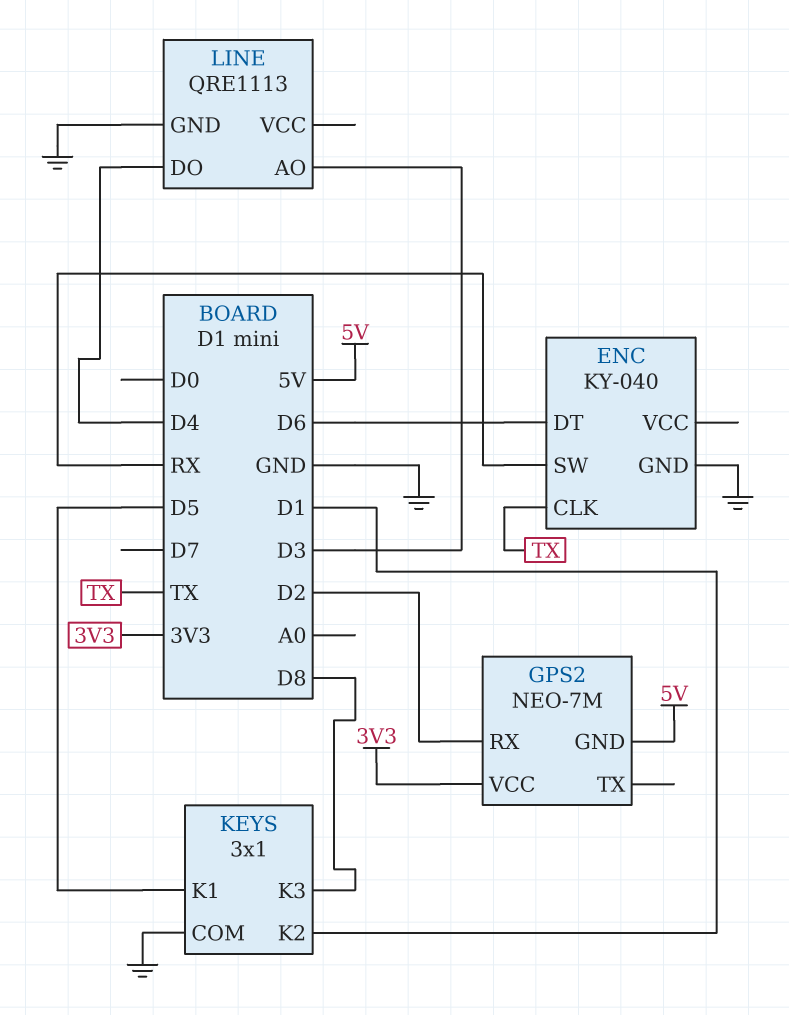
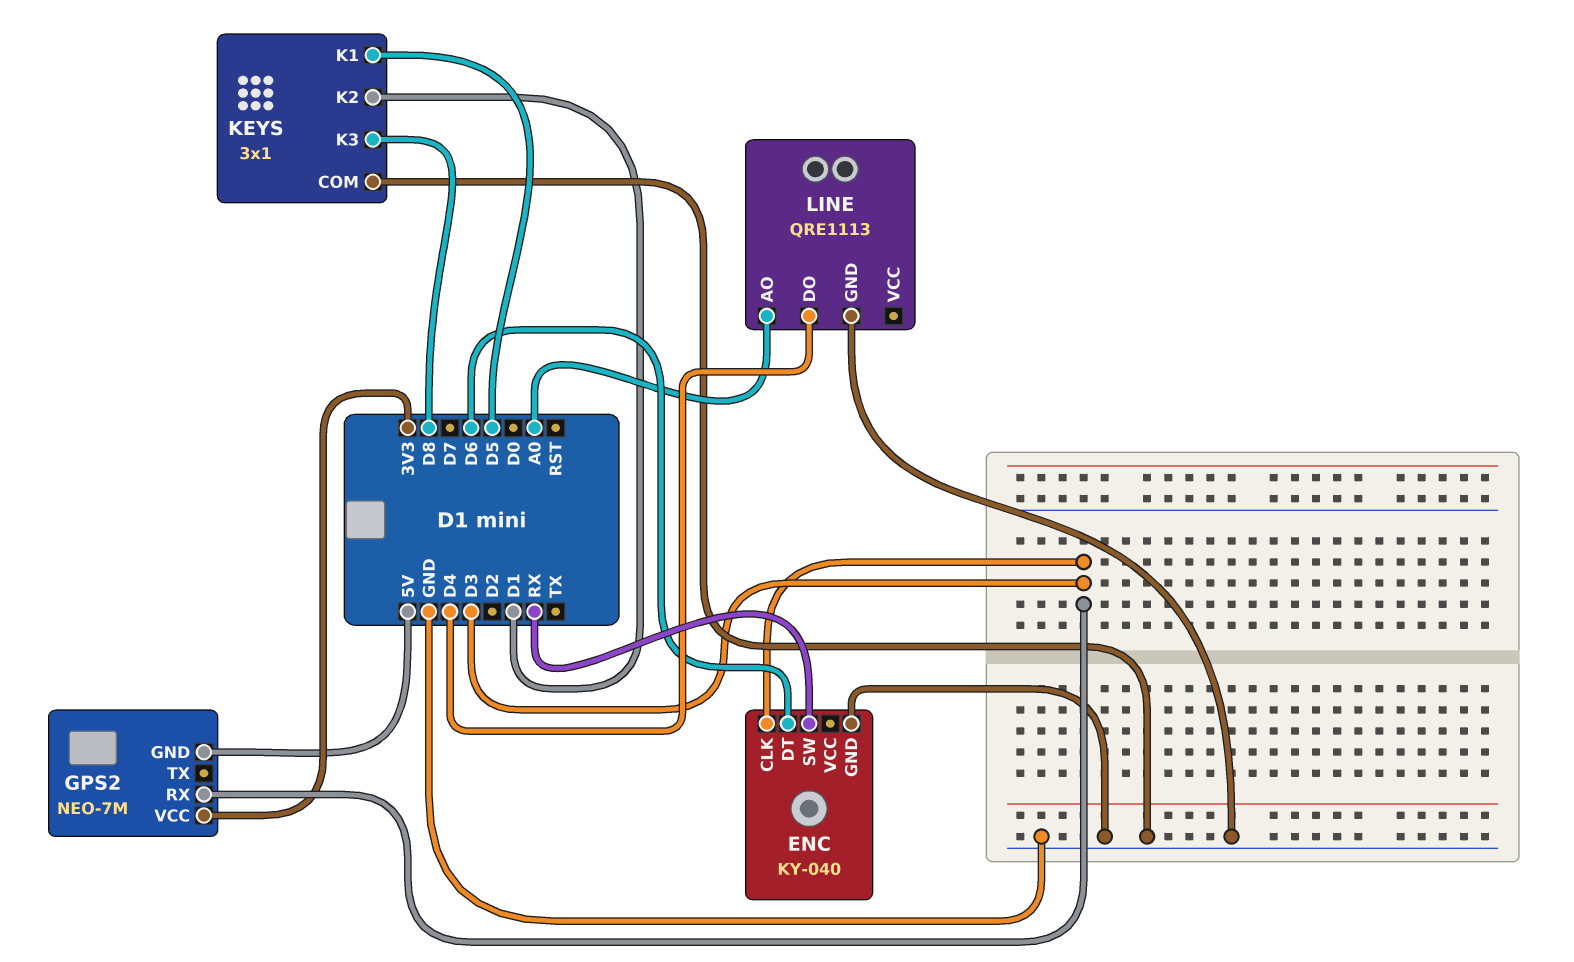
ENC pin CLK: TX -> D3
GPS2 pin RX: D2 -> D3
LINE pin AO: D3 -> A0

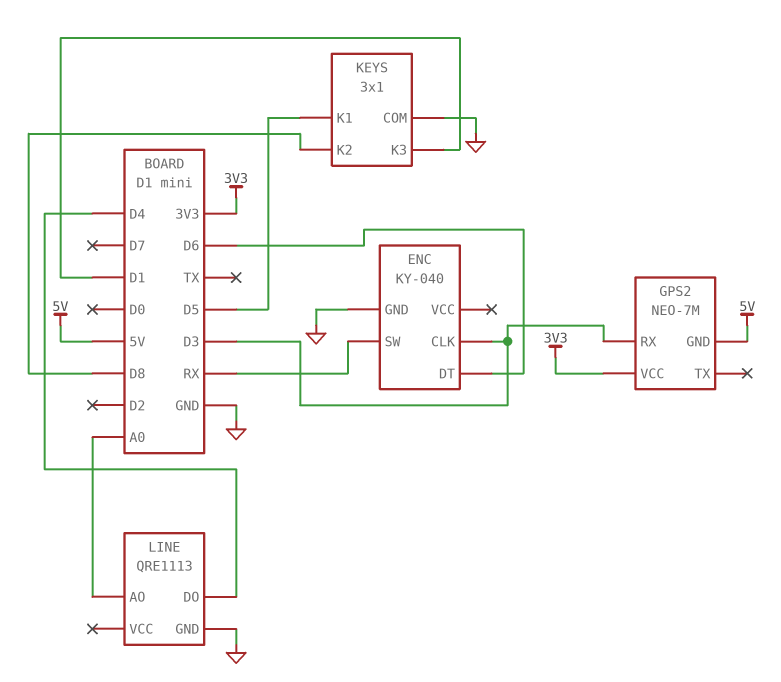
KEYS pin K2: D1 -> D8
KEYS pin K3: D8 -> D1

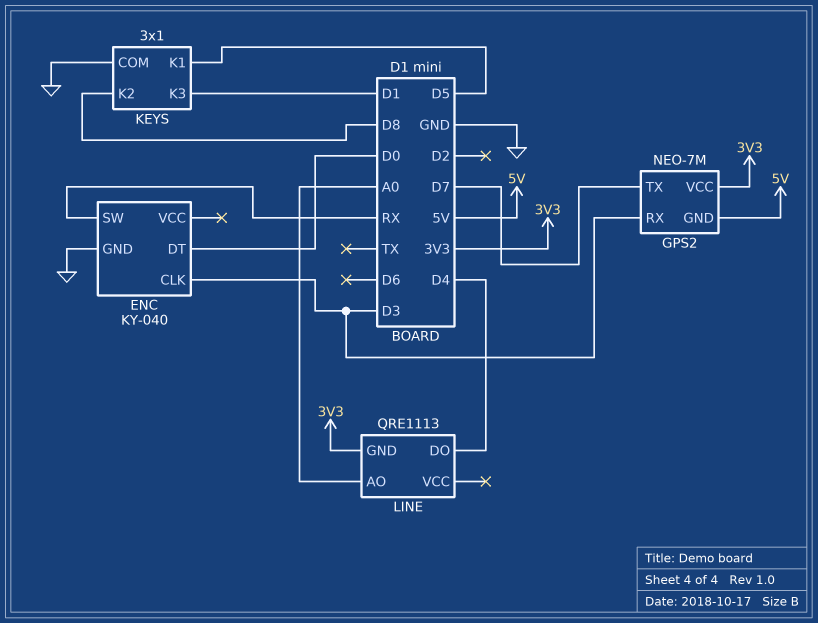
ENC pin DT: D6 -> D0
GPS2 pin TX: none -> D7
LINE pin GND: GND -> 3V3

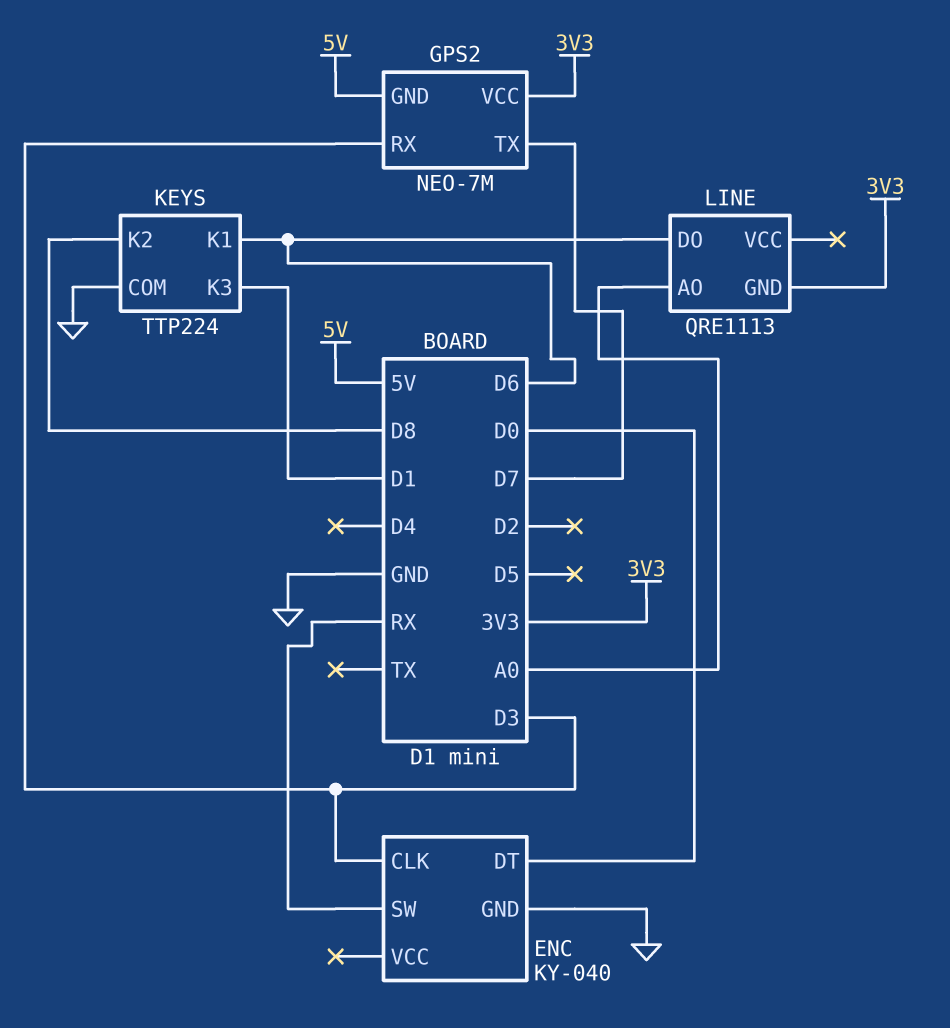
KEYS: 3x1 -> TTP224
KEYS pin K1: D5 -> D6
LINE pin DO: D4 -> D6

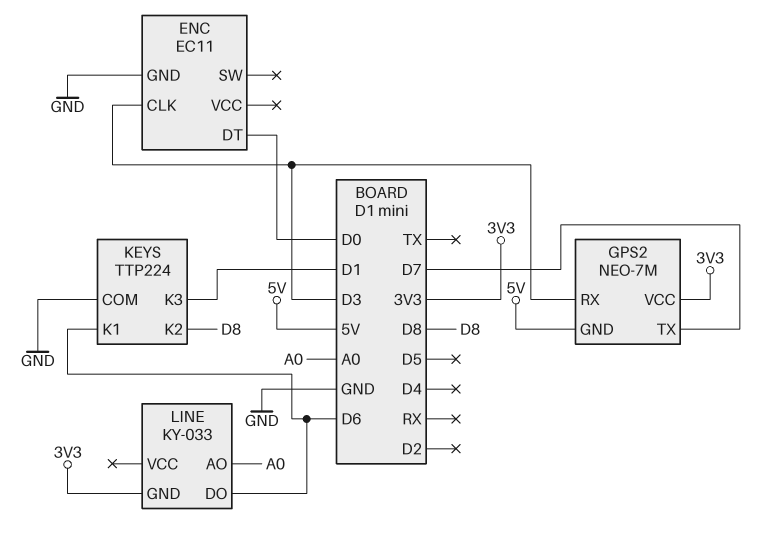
ENC: KY-040 -> EC11
ENC pin SW: RX -> none
LINE: QRE1113 -> KY-033

